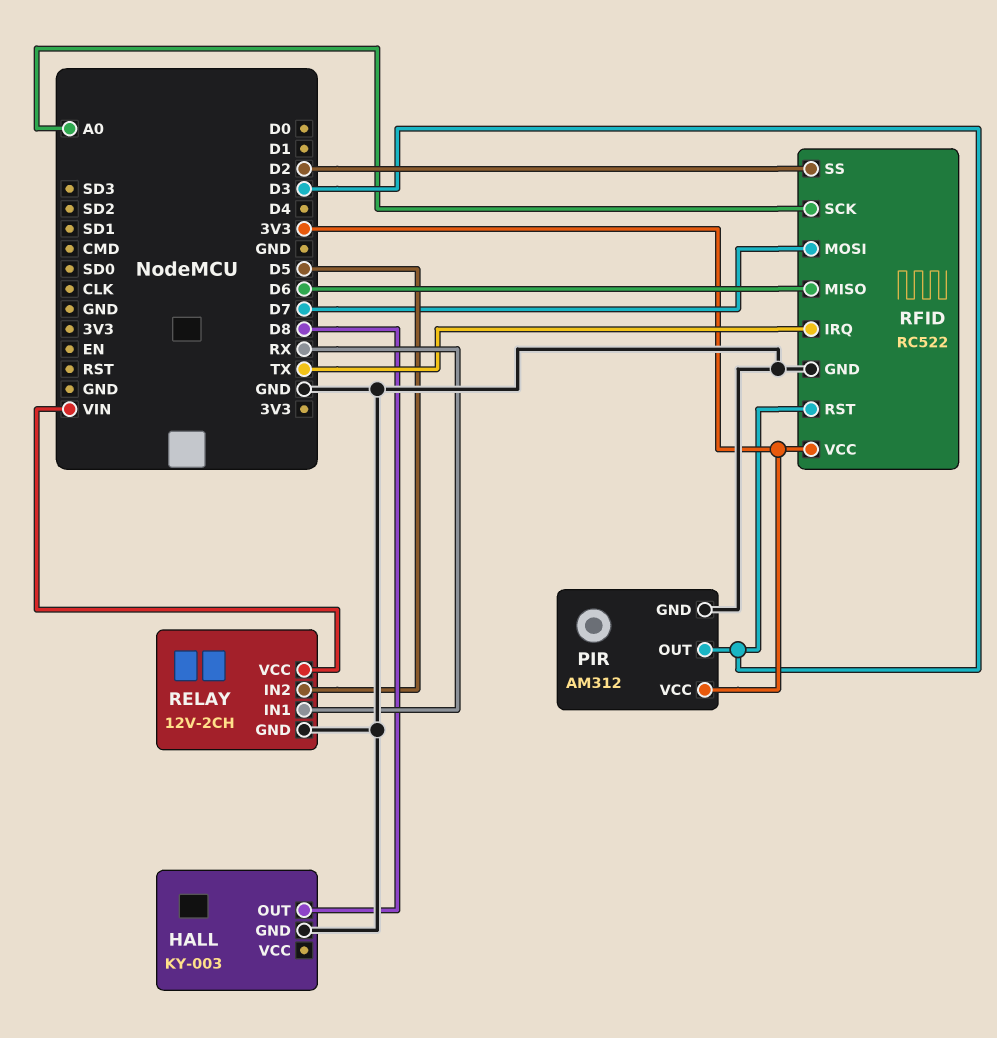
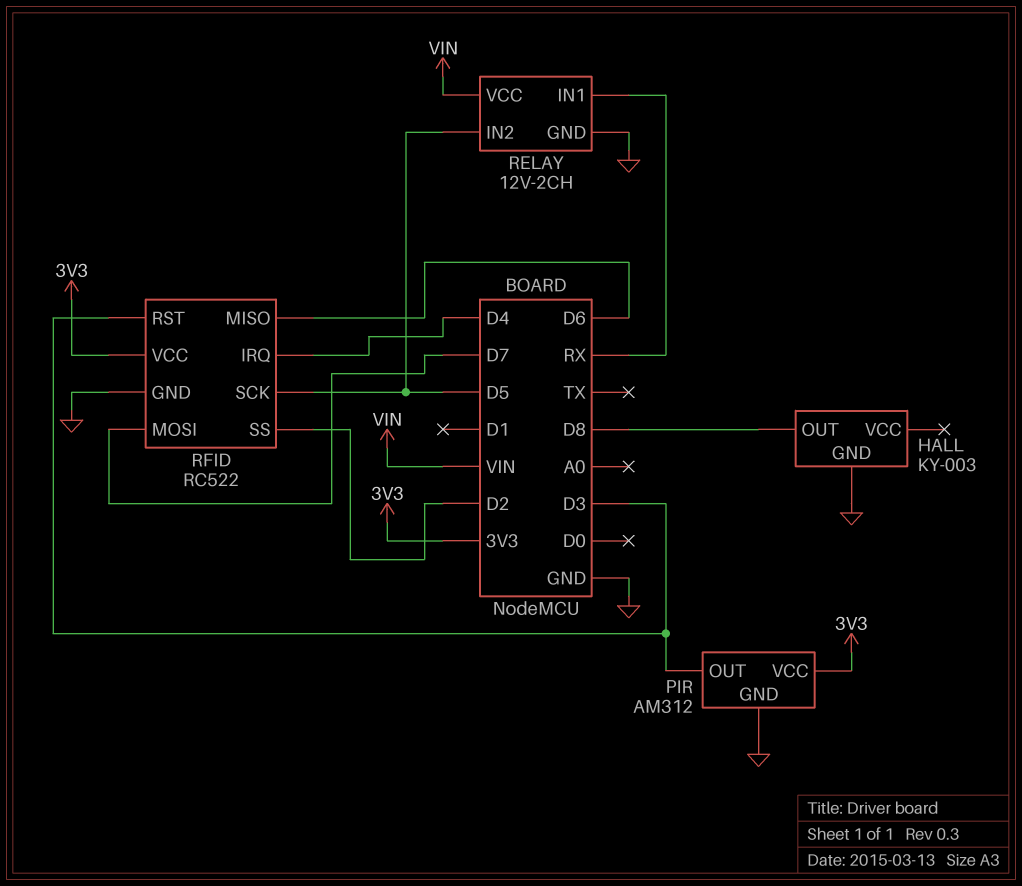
RFID pin IRQ: TX -> D4
RFID pin SCK: A0 -> D5

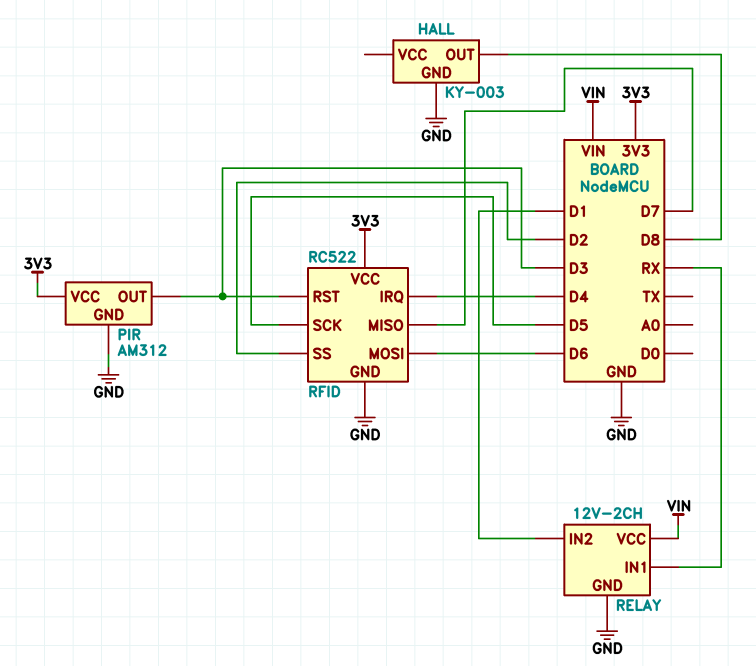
RELAY pin IN2: D5 -> D1
RFID pin MISO: D6 -> D7
RFID pin MOSI: D7 -> D6

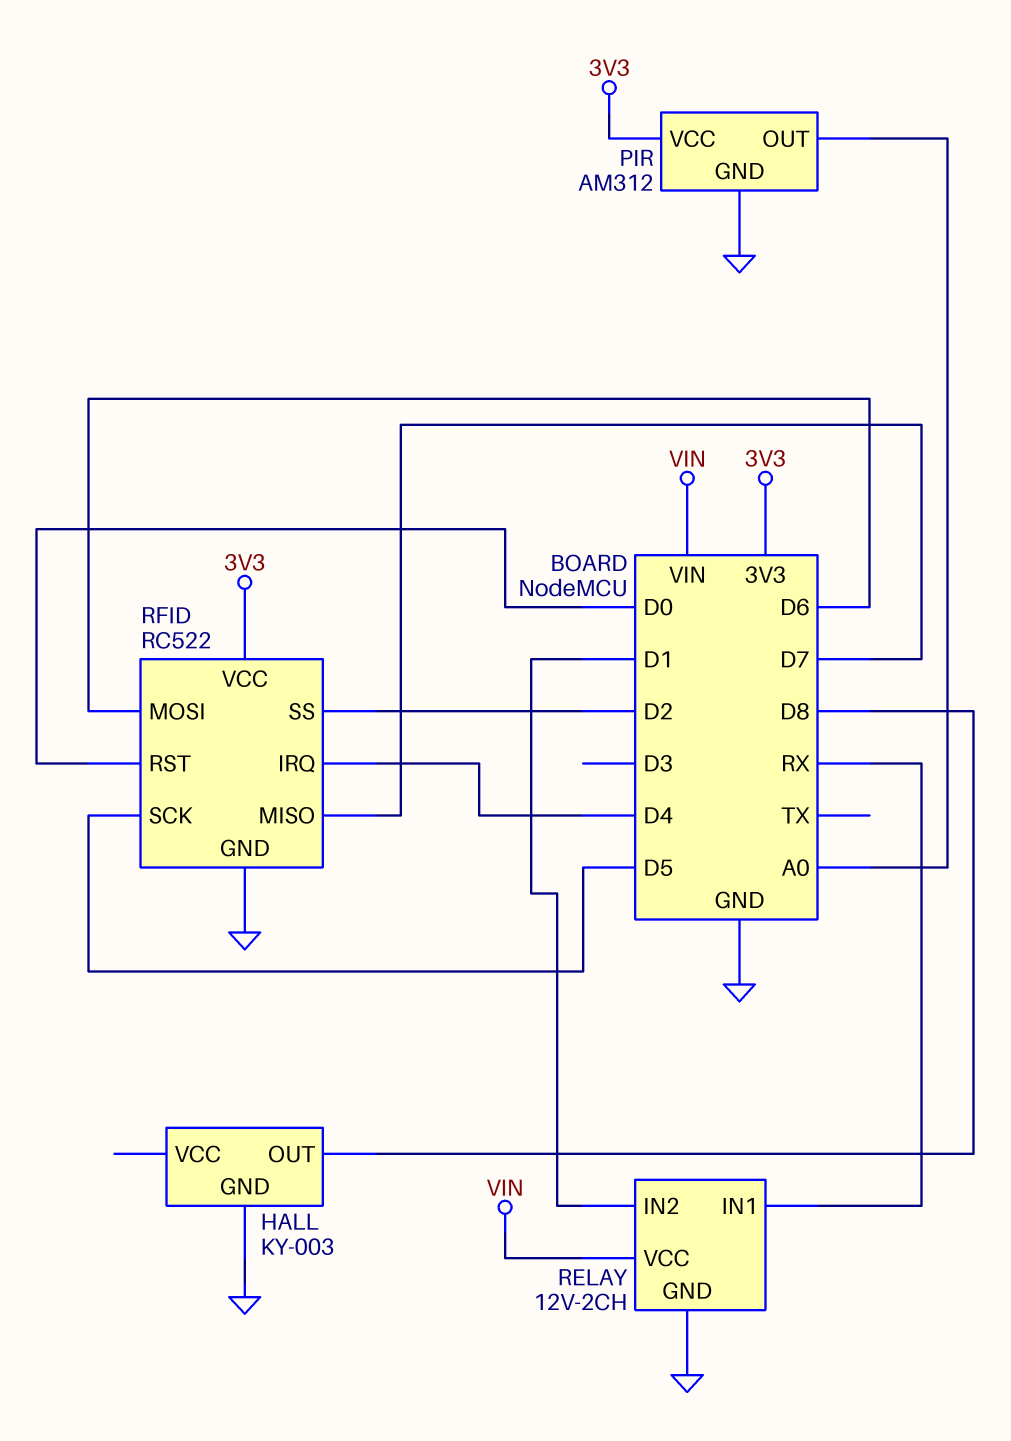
PIR pin OUT: D3 -> A0
RFID pin RST: D3 -> D0

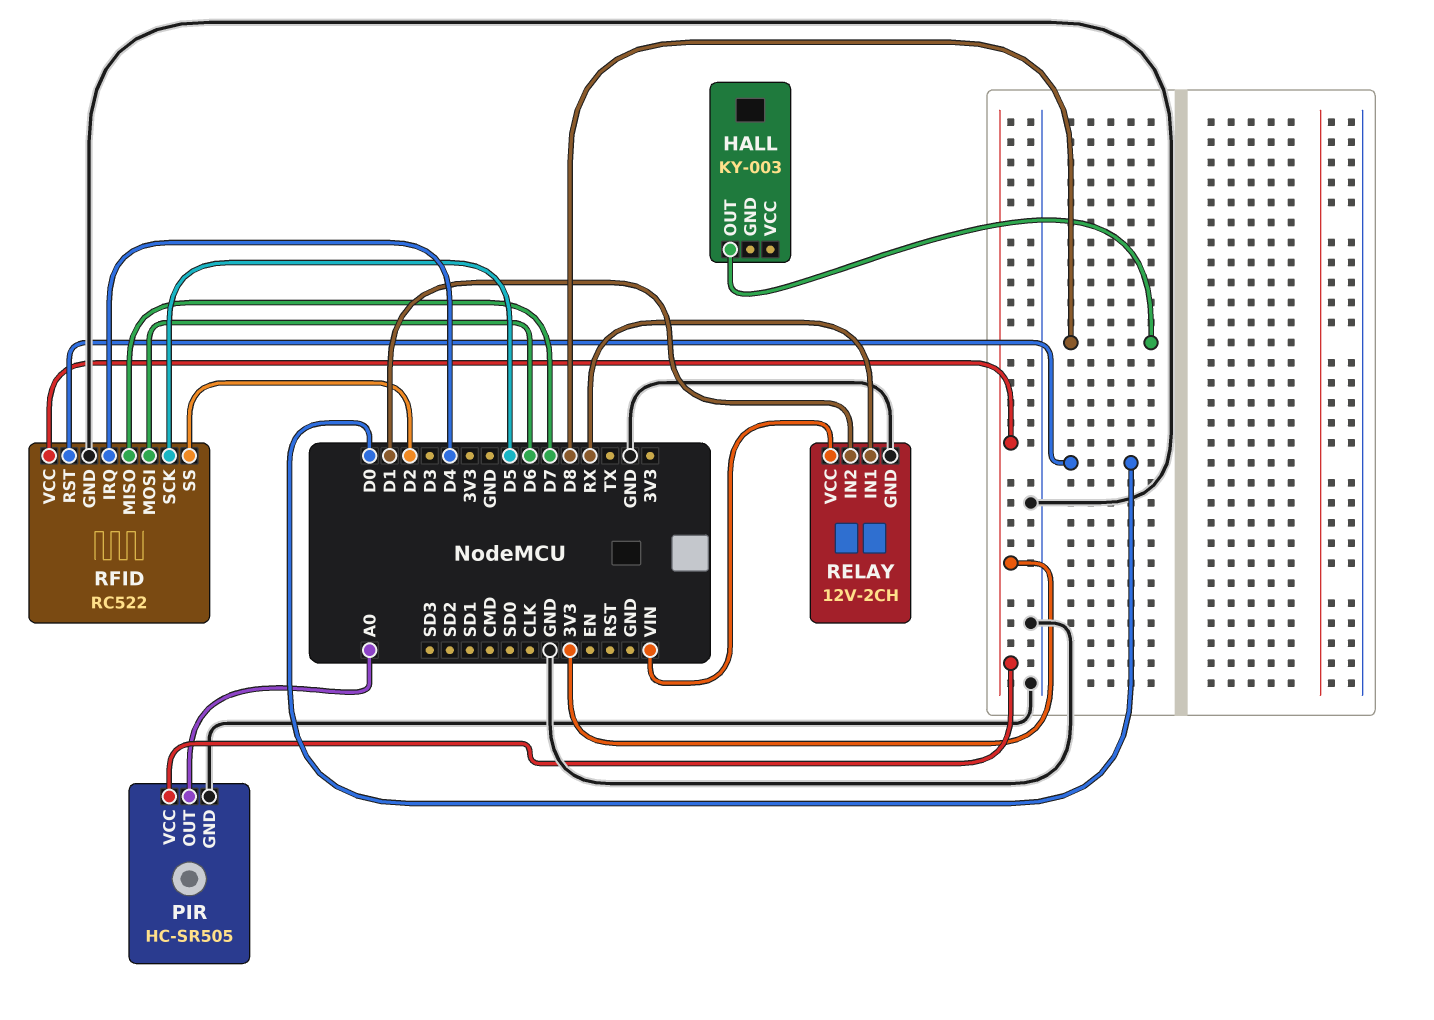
HALL pin GND: GND -> none
PIR: AM312 -> HC-SR505

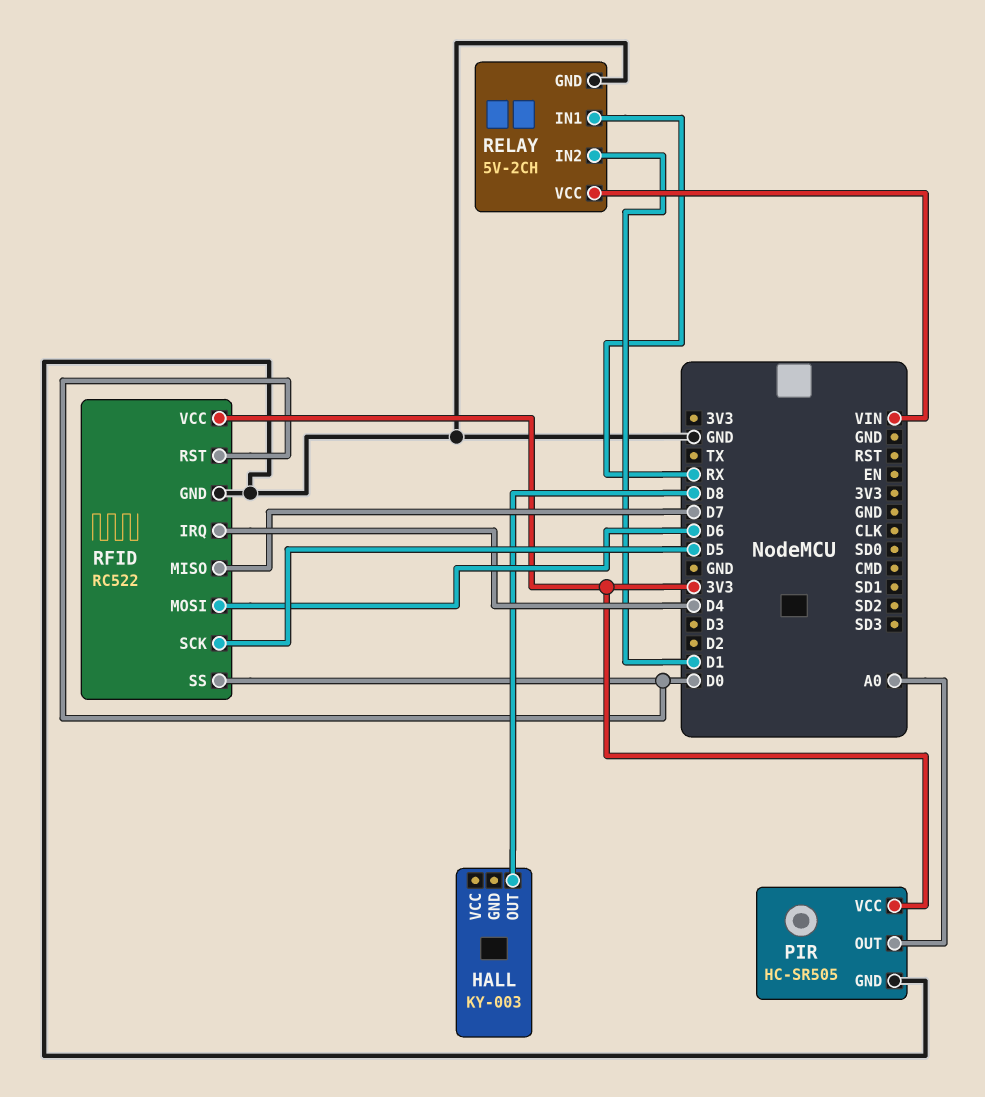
RELAY: 12V-2CH -> 5V-2CH
RFID pin SS: D2 -> D0

